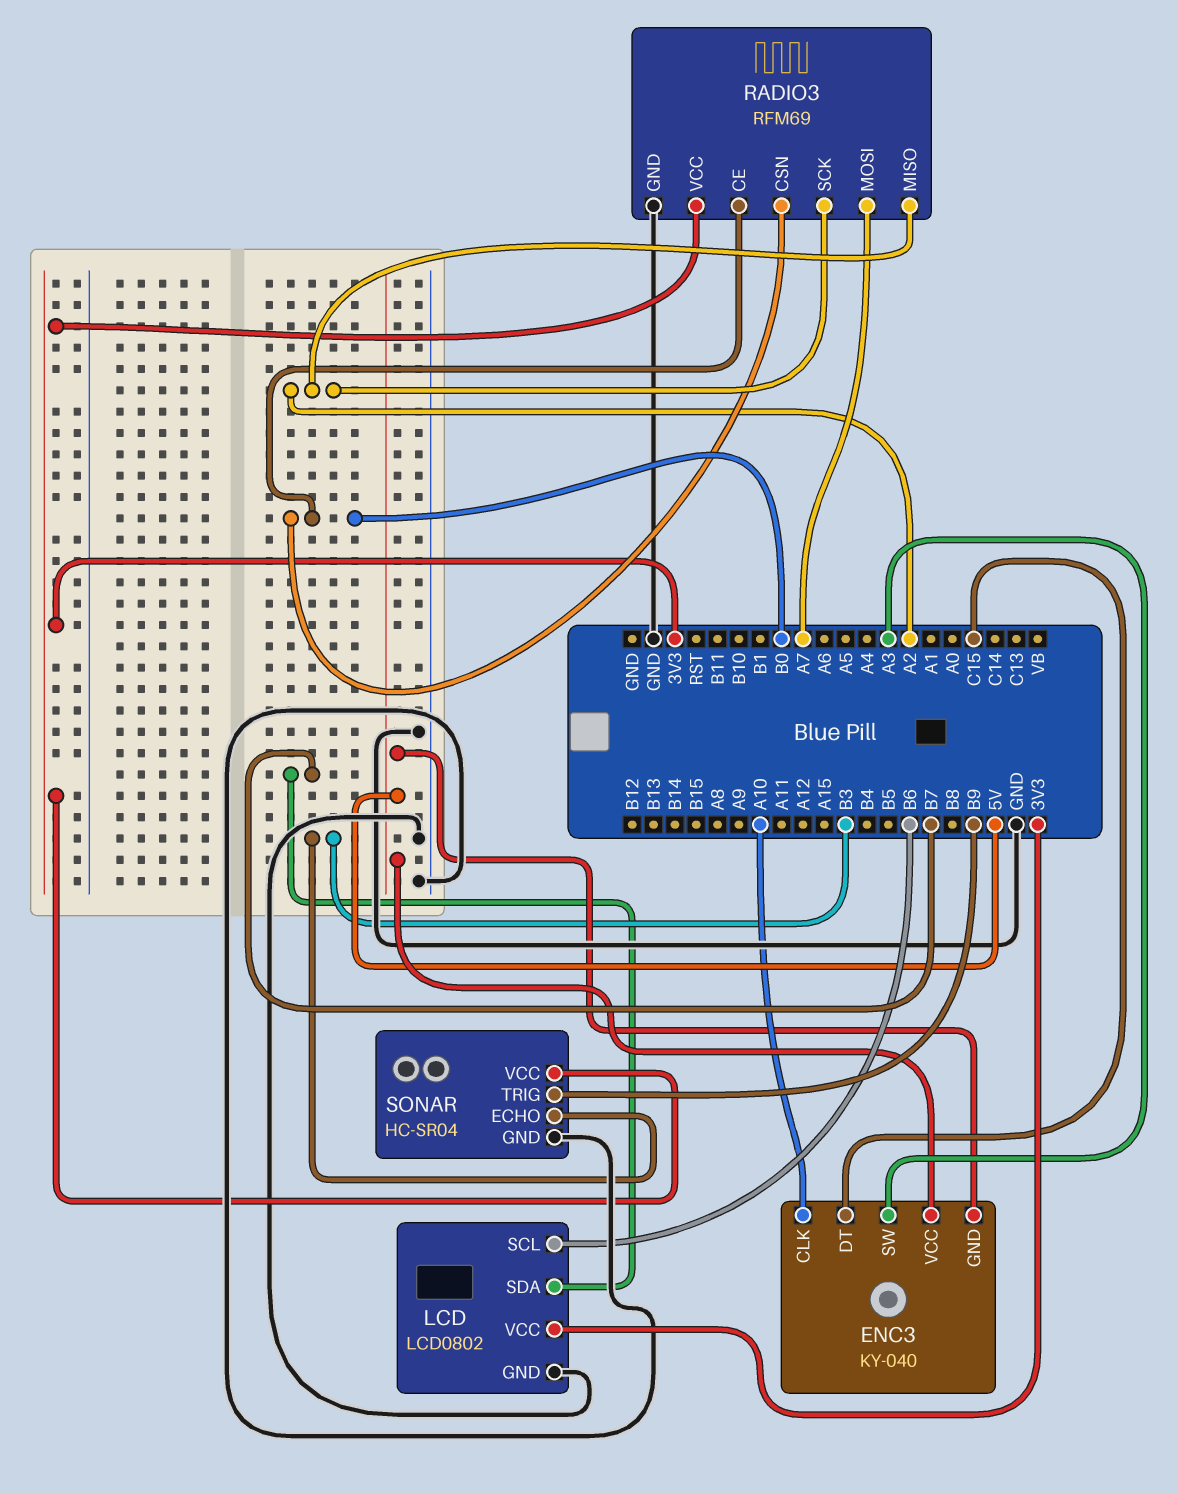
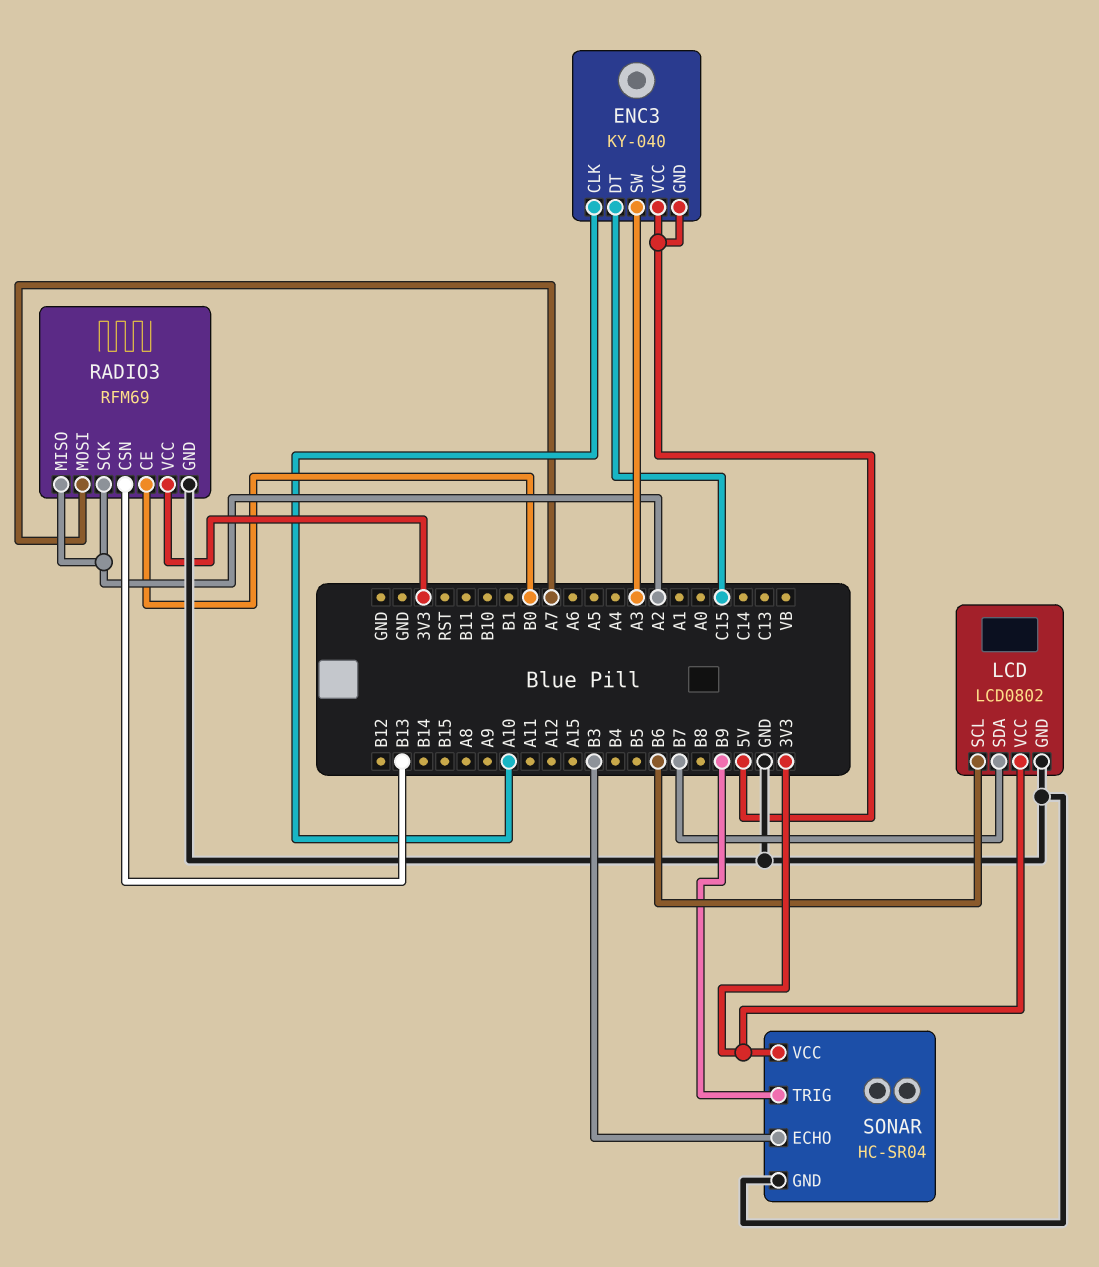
RADIO3 pin CSN: B0 -> B13

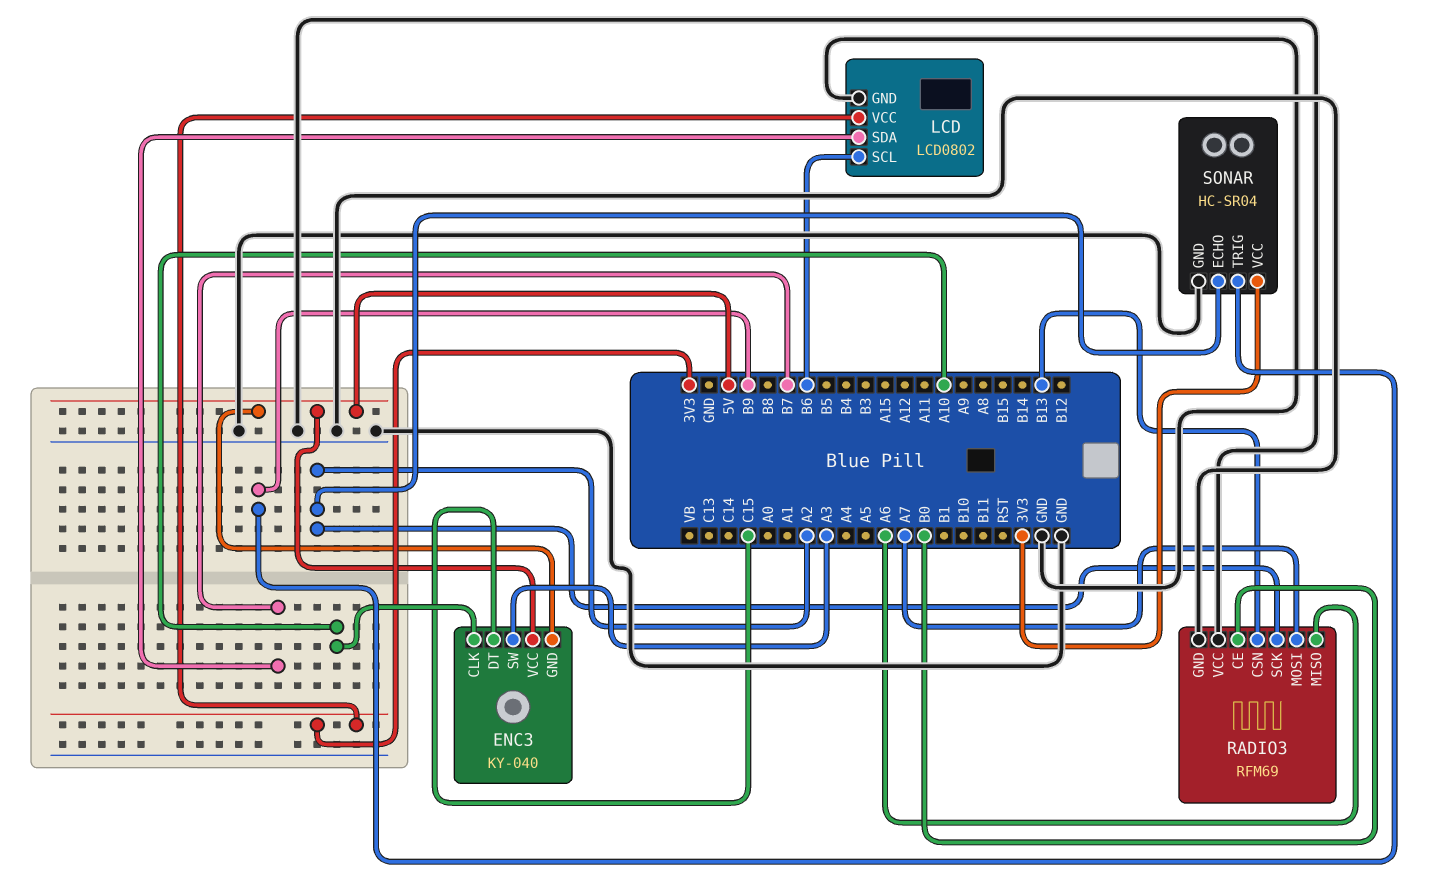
RADIO3 pin MISO: A2 -> A6
RADIO3 pin VCC: 3V3 -> GND
SONAR pin ECHO: B3 -> A2

